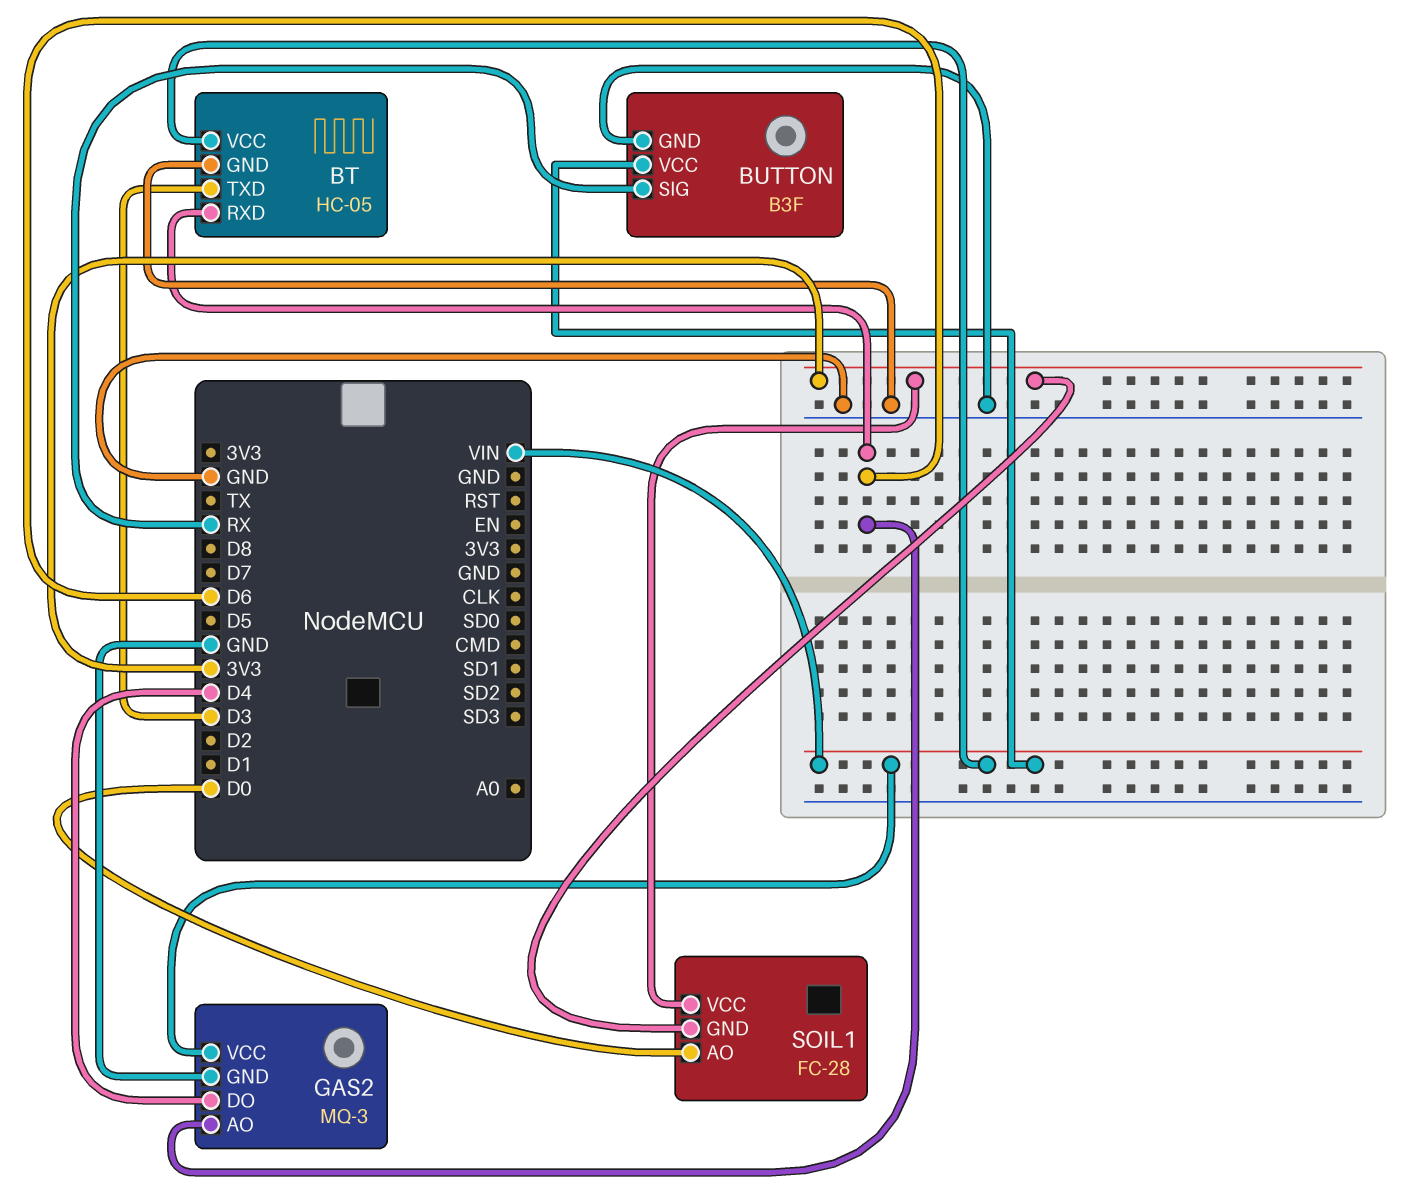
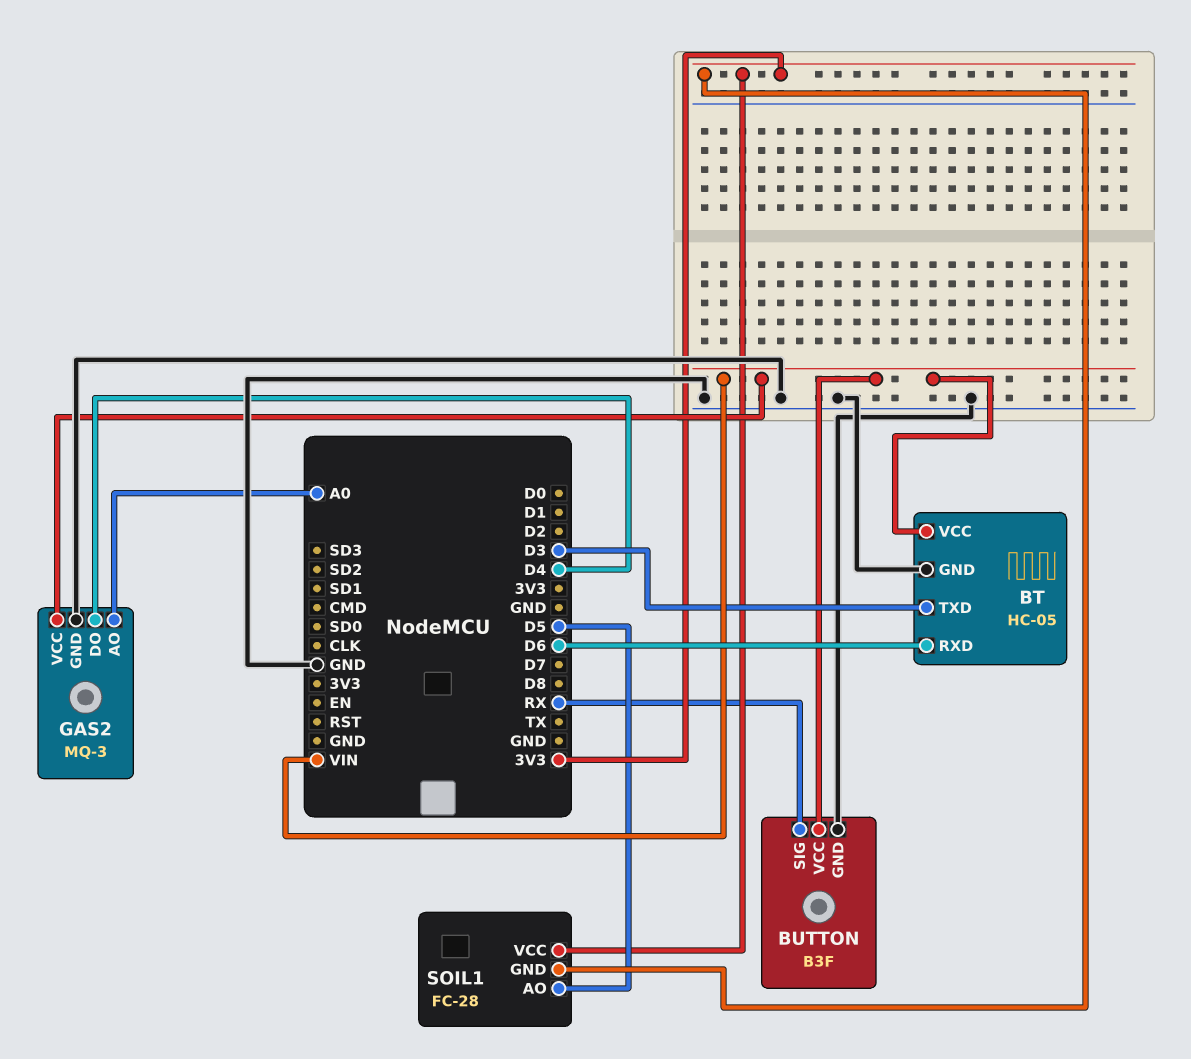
GAS2 pin AO: D6 -> A0
SOIL1 pin AO: D0 -> D5

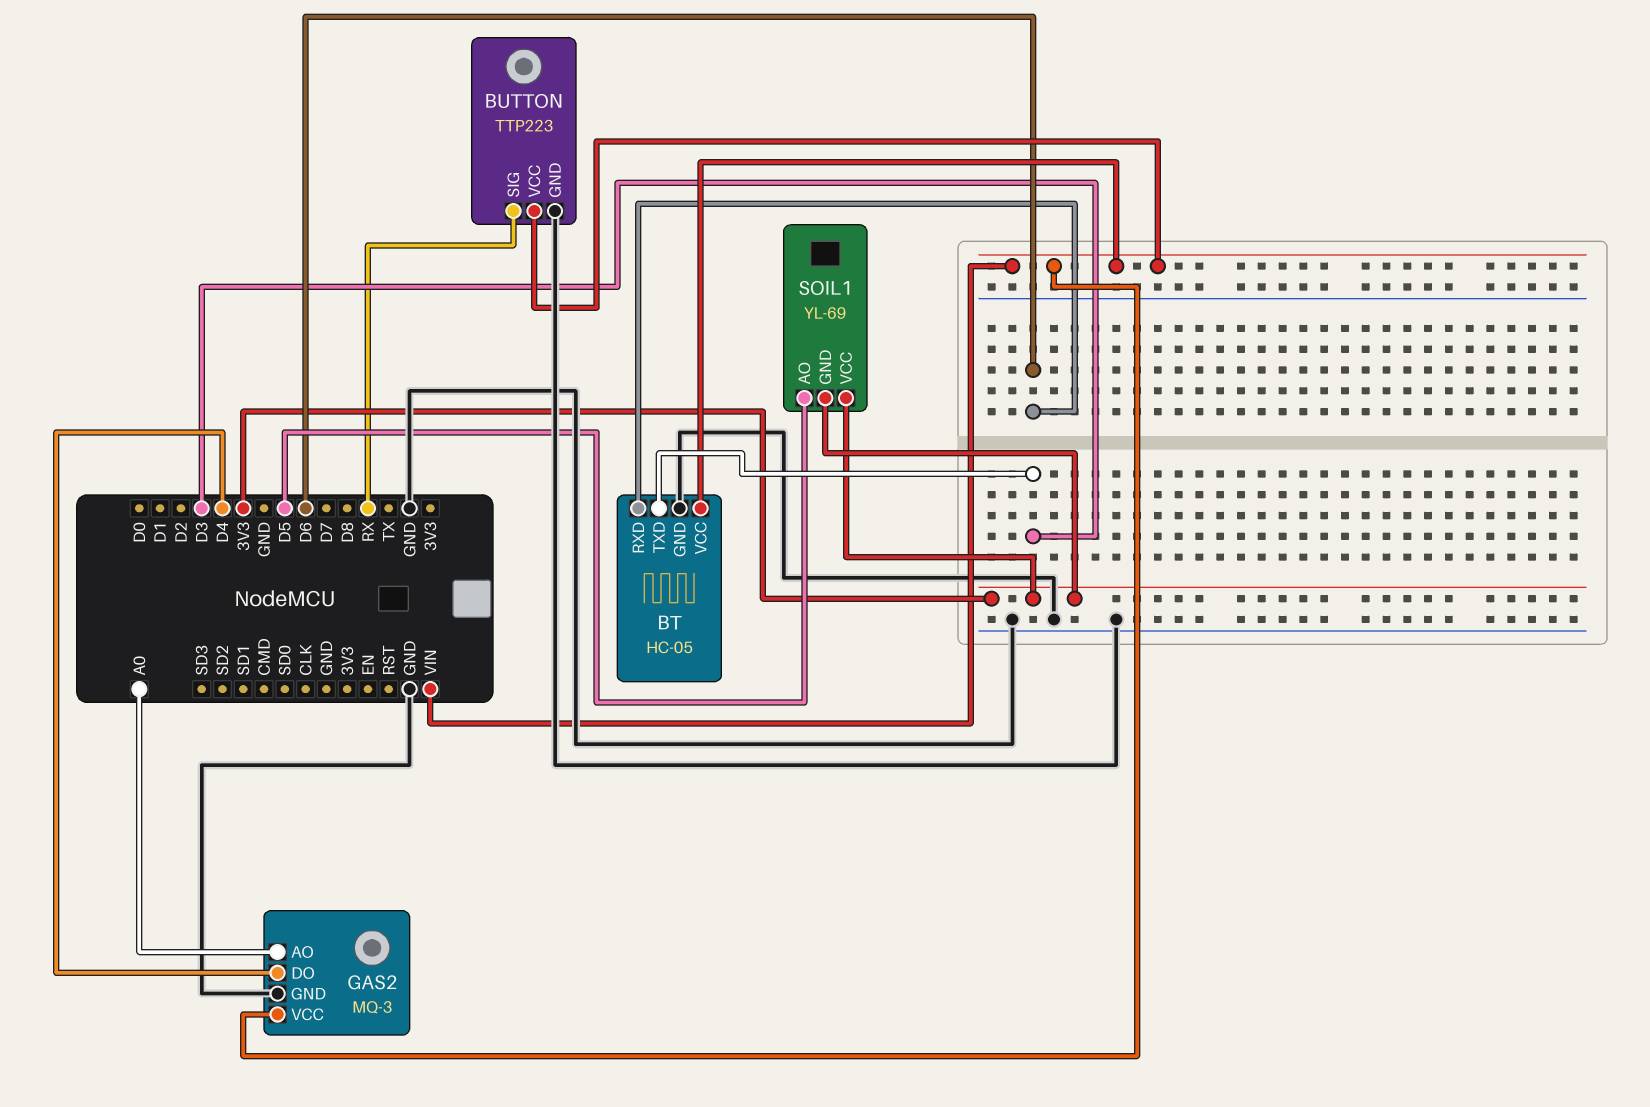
BUTTON: B3F -> TTP223
SOIL1: FC-28 -> YL-69

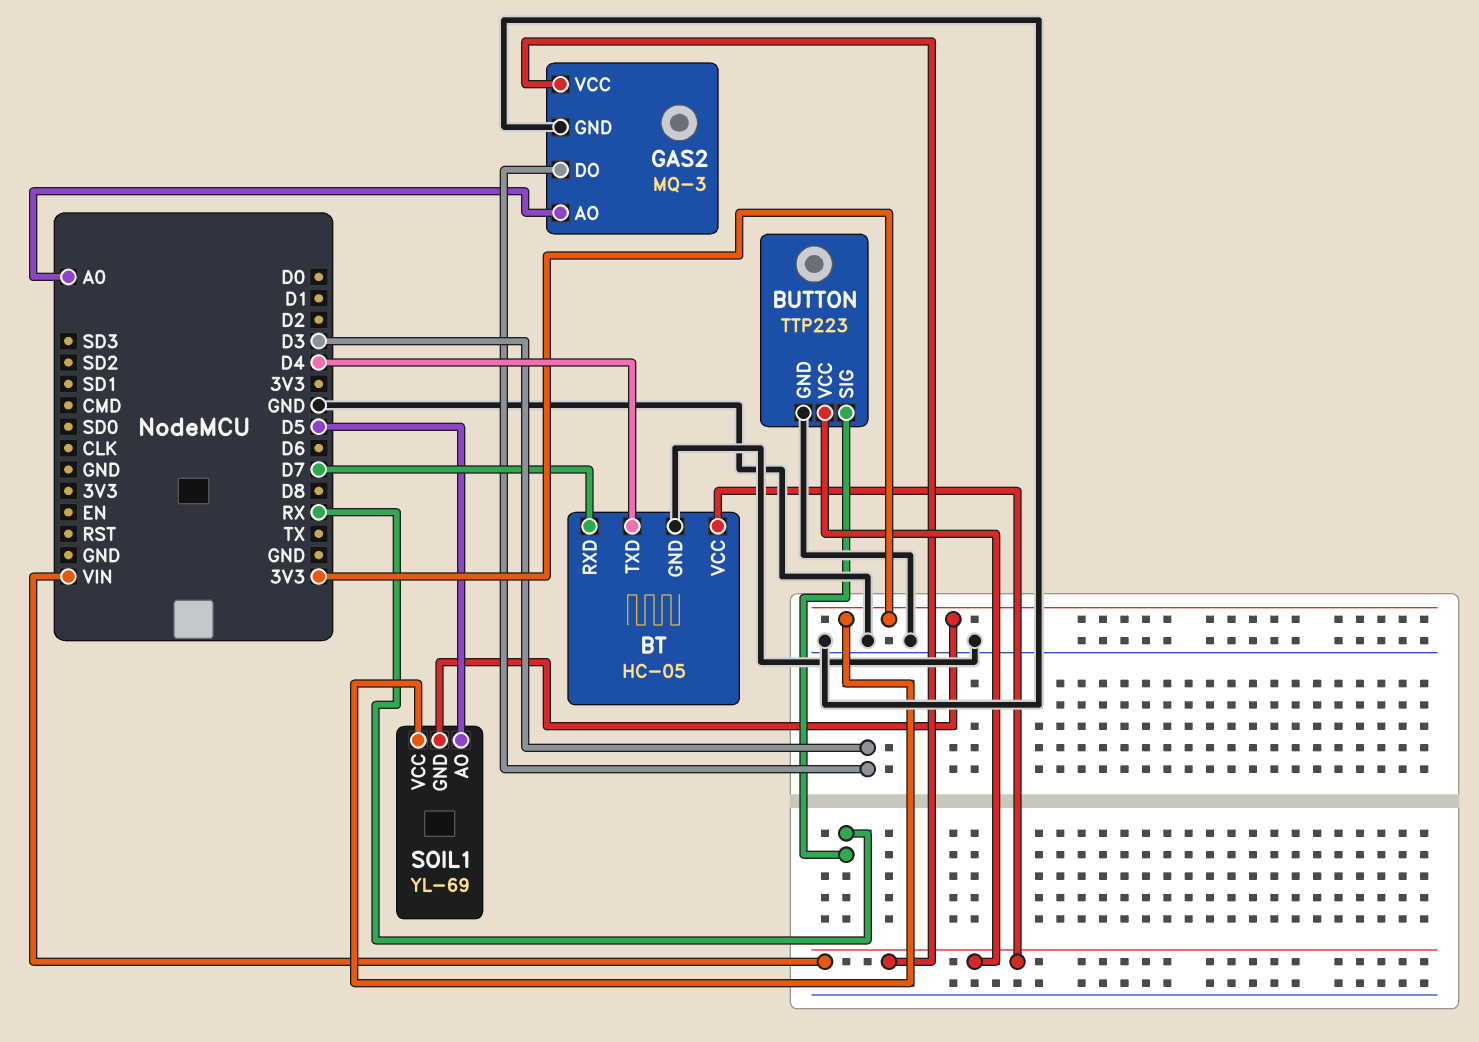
BT pin RXD: D6 -> D7
BT pin TXD: D3 -> D4
GAS2 pin DO: D4 -> D3

